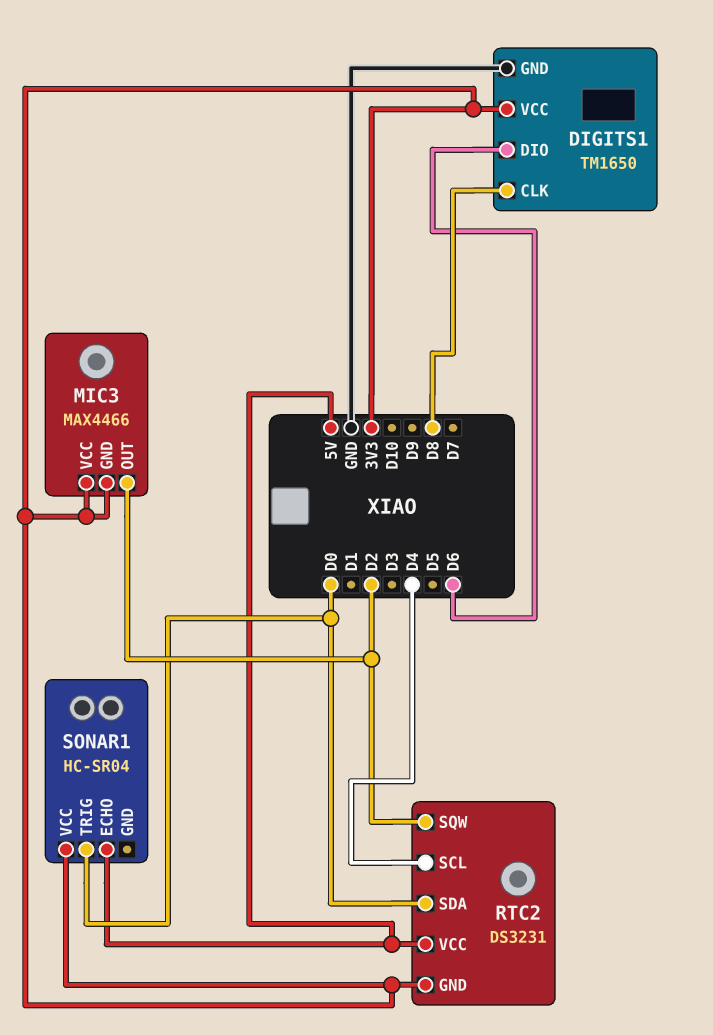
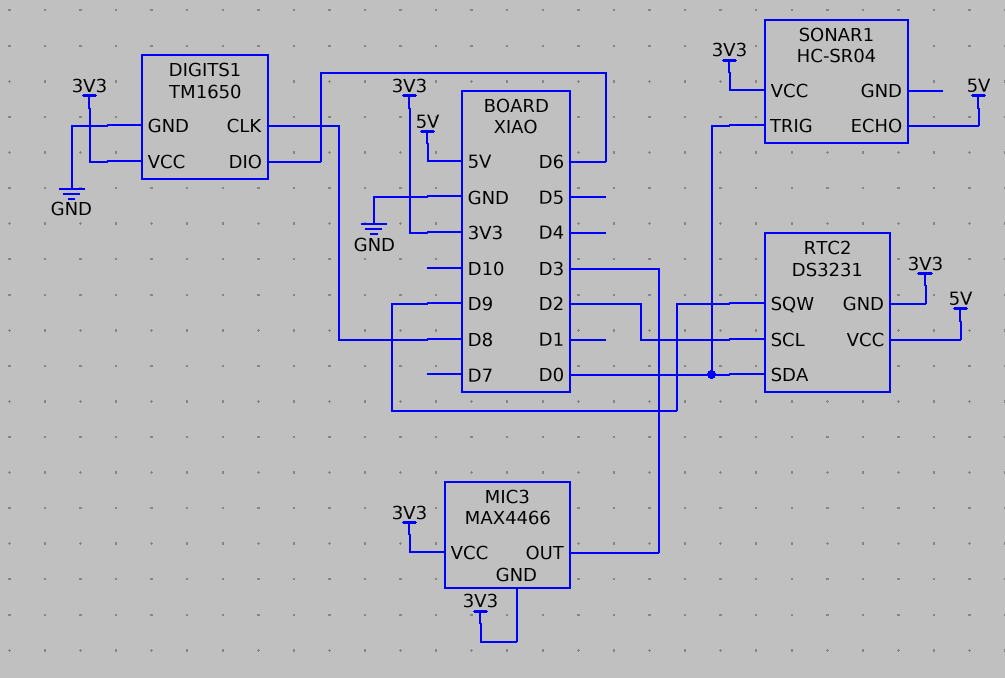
MIC3 pin OUT: D2 -> D3
RTC2 pin SCL: D4 -> D2
RTC2 pin SQW: D2 -> D9

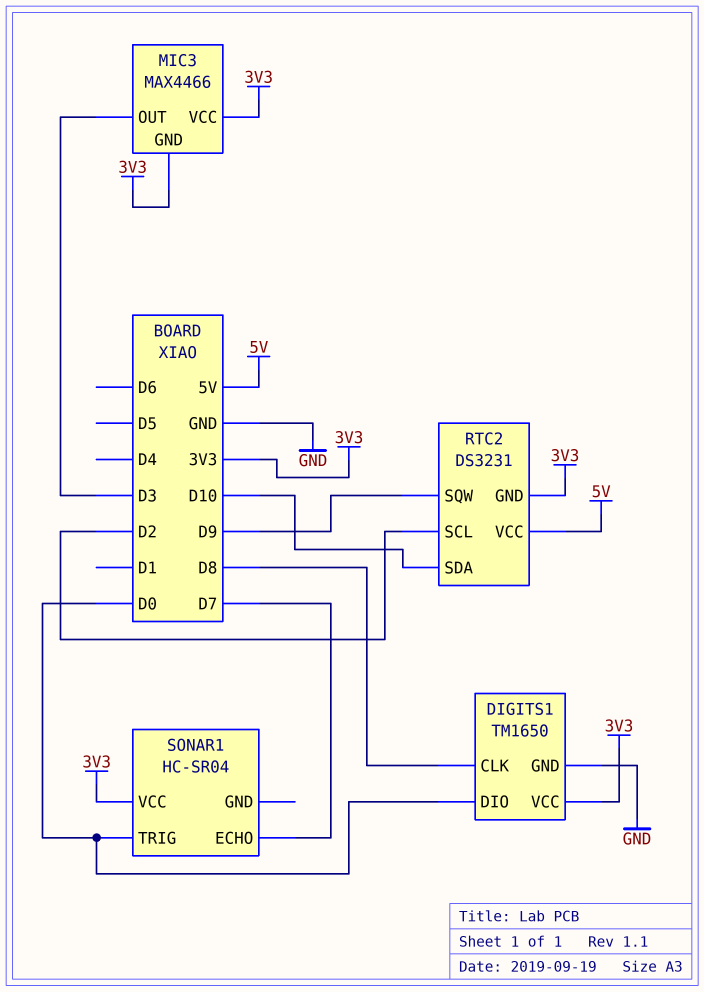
DIGITS1 pin DIO: D6 -> D0
RTC2 pin SDA: D0 -> D10
SONAR1 pin ECHO: 5V -> D7

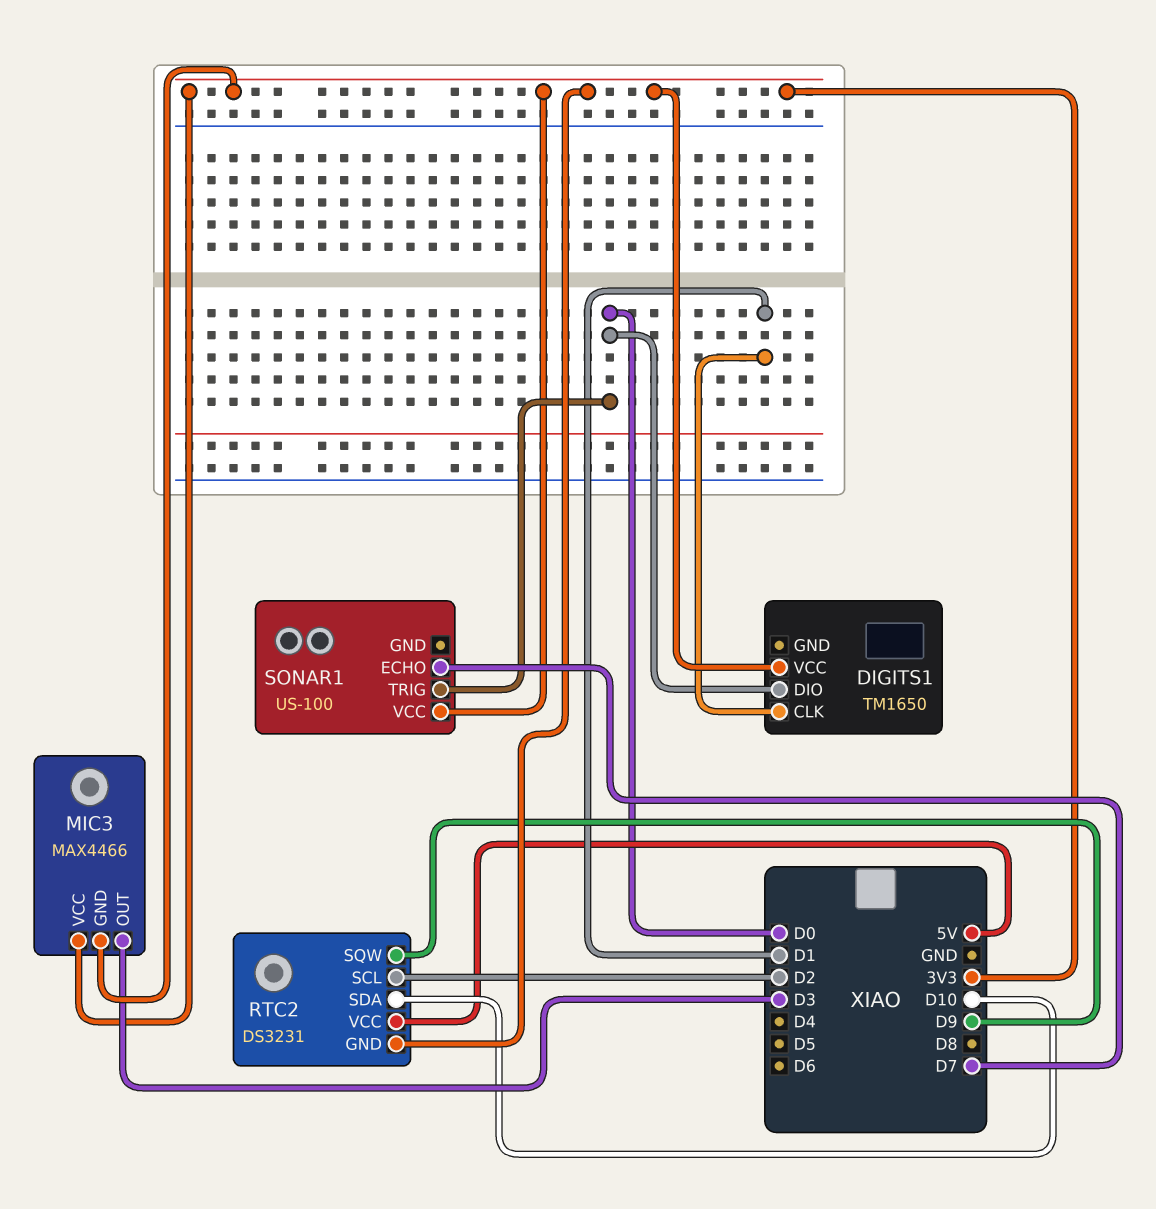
DIGITS1 pin CLK: D8 -> D1
DIGITS1 pin GND: GND -> none
SONAR1: HC-SR04 -> US-100

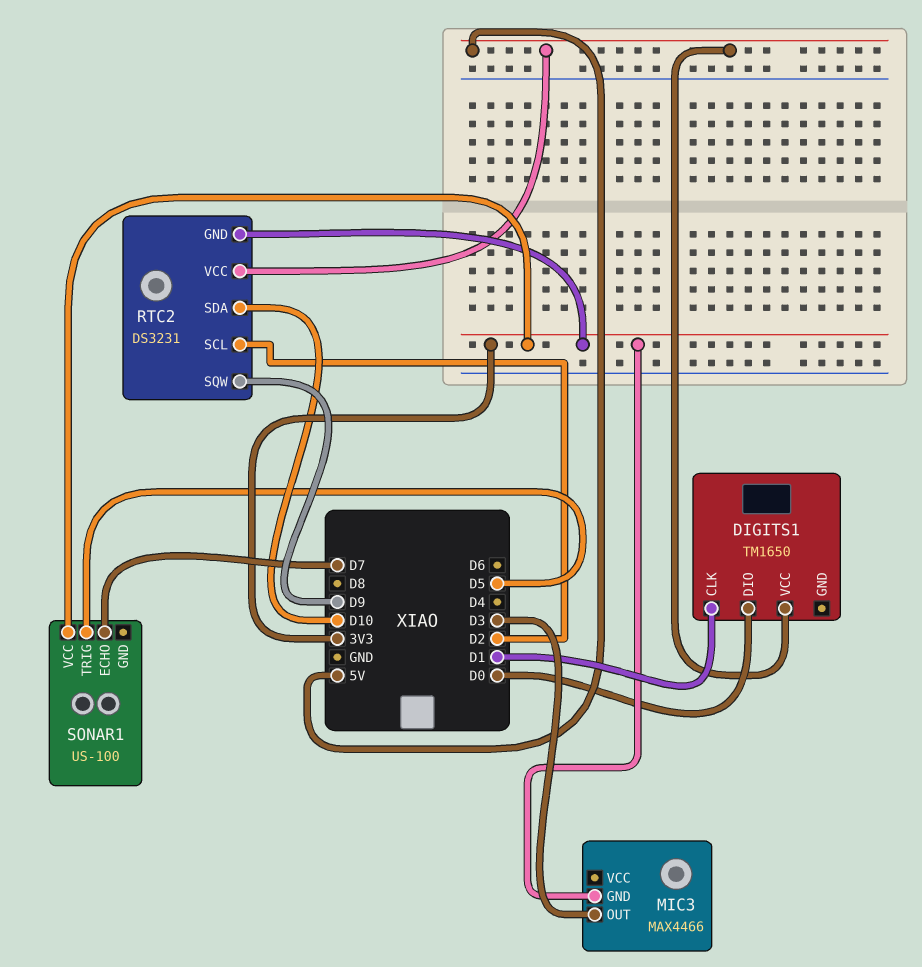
DIGITS1 pin VCC: 3V3 -> 5V
MIC3 pin VCC: 3V3 -> none
SONAR1 pin TRIG: D0 -> D5

